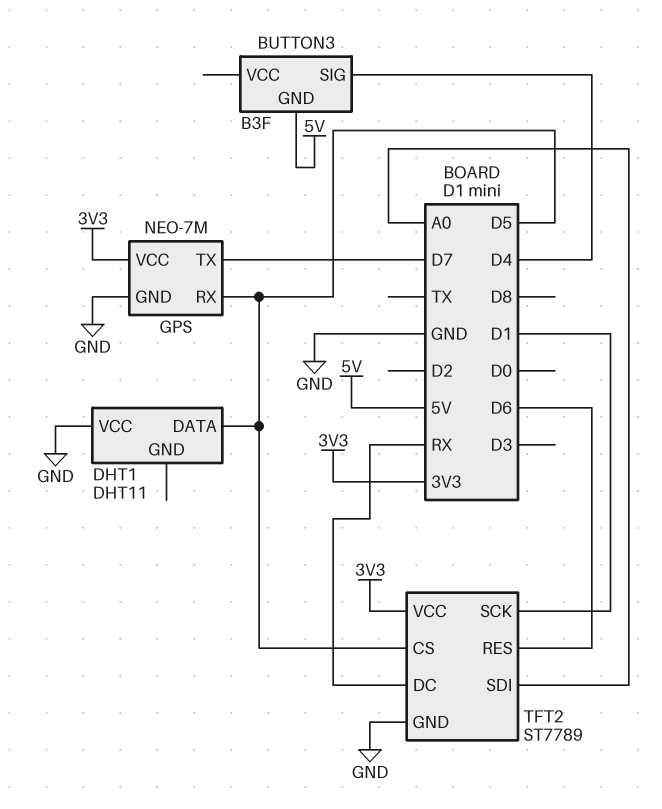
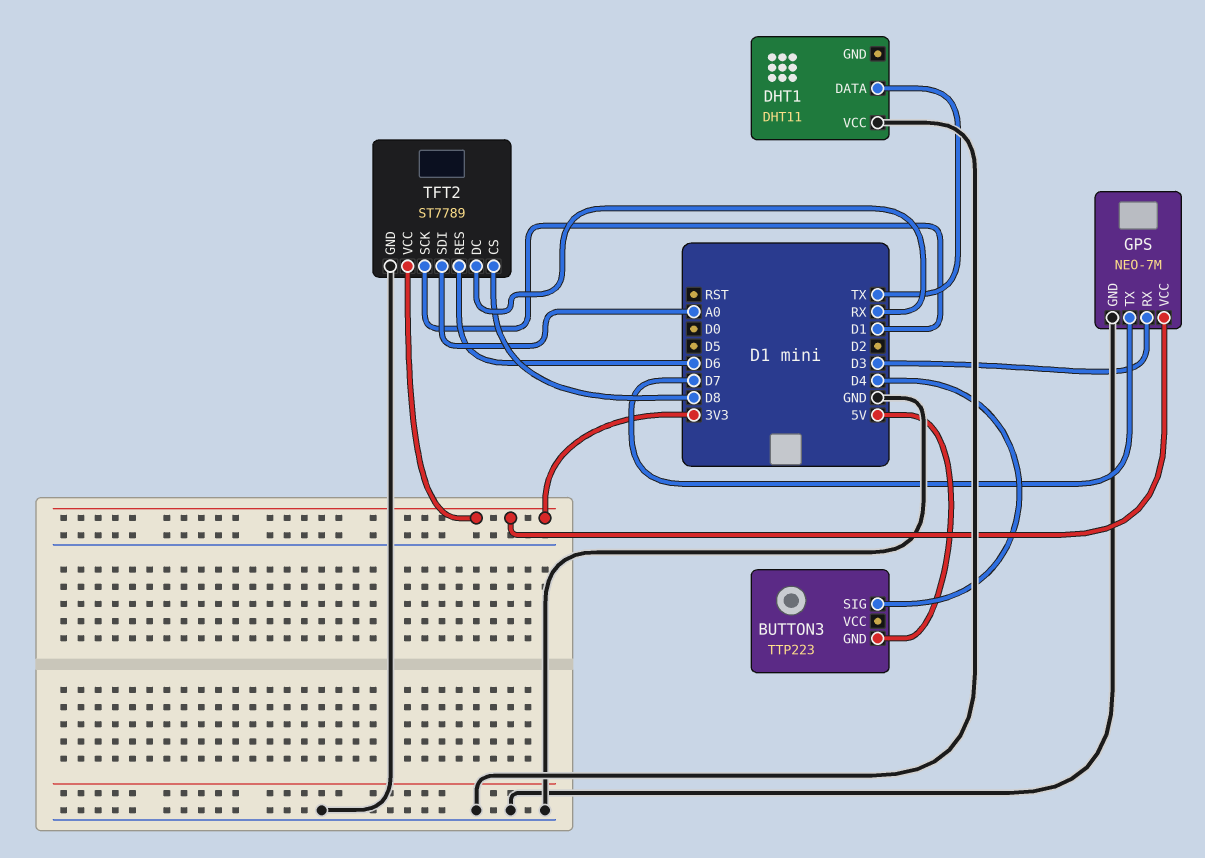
BUTTON3: B3F -> TTP223
DHT1 pin DATA: D5 -> TX
GPS pin RX: D5 -> D3
TFT2 pin CS: D5 -> D8

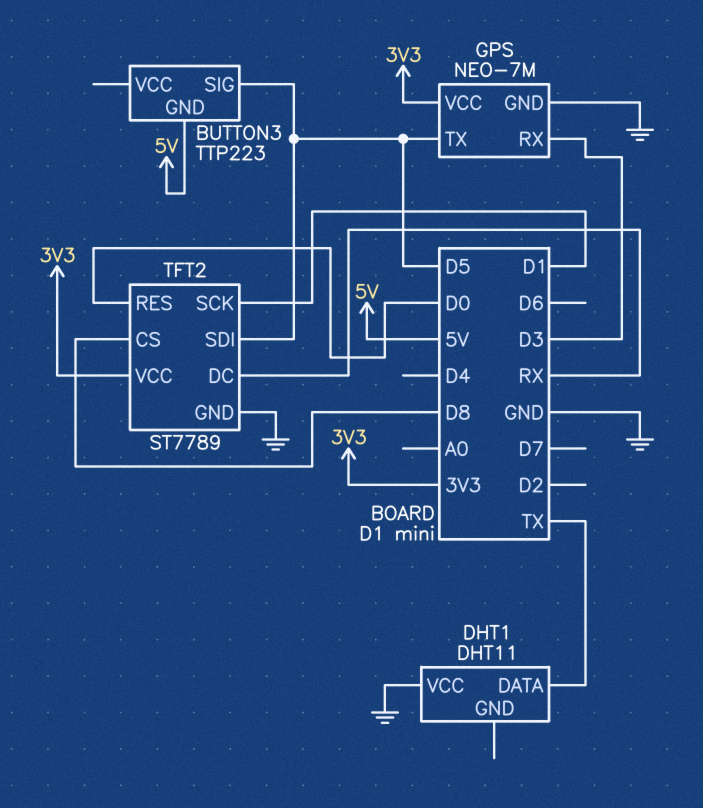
BUTTON3 pin SIG: D4 -> D5
GPS pin TX: D7 -> D5
TFT2 pin RES: D6 -> D0
TFT2 pin SDI: A0 -> D5

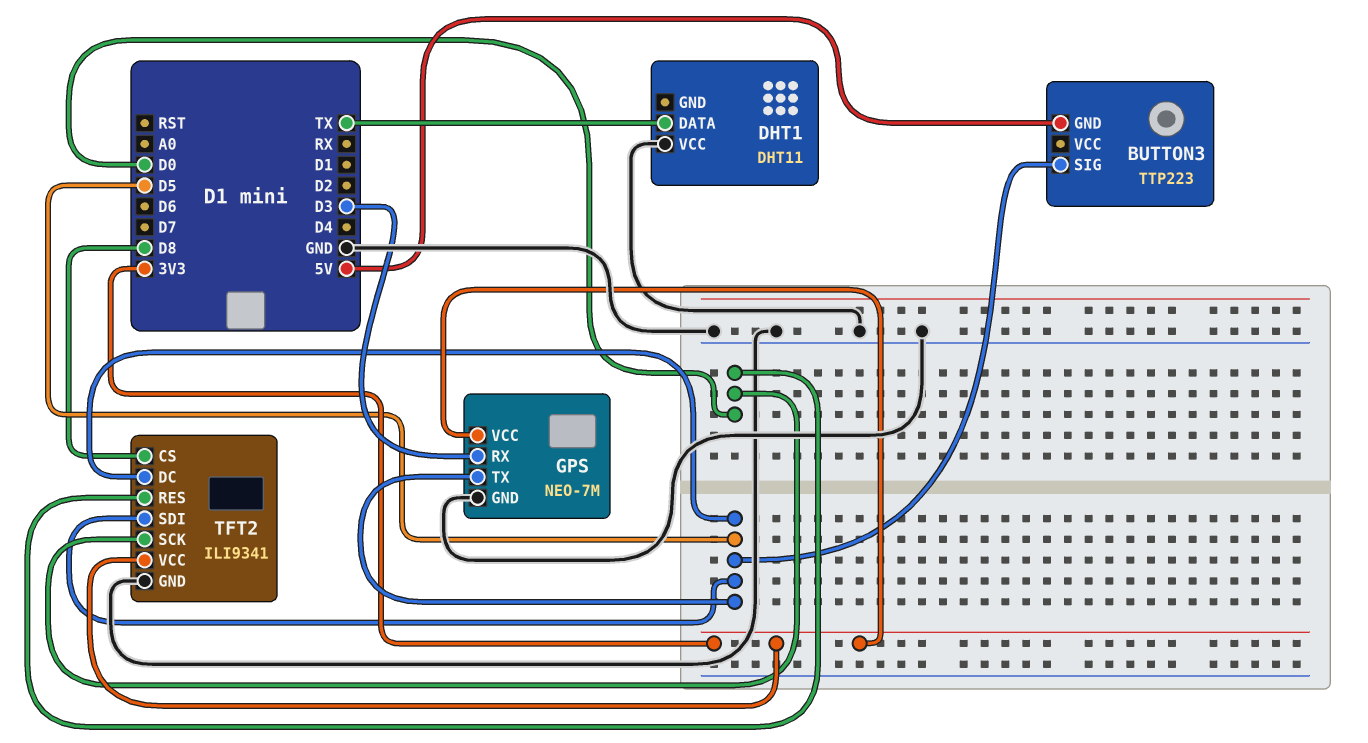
TFT2: ST7789 -> ILI9341
TFT2 pin DC: RX -> D5
TFT2 pin SCK: D1 -> D0

